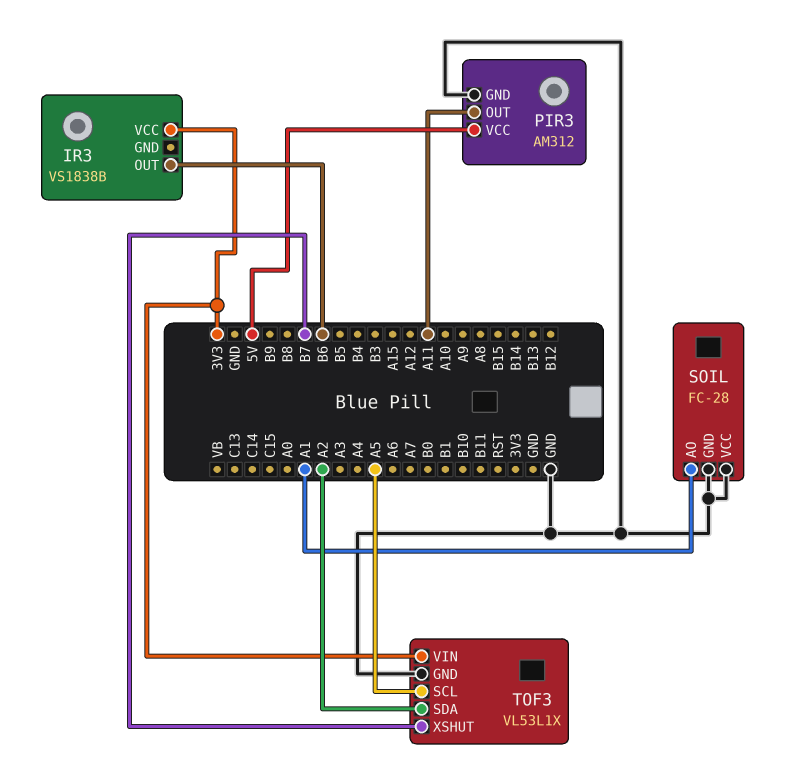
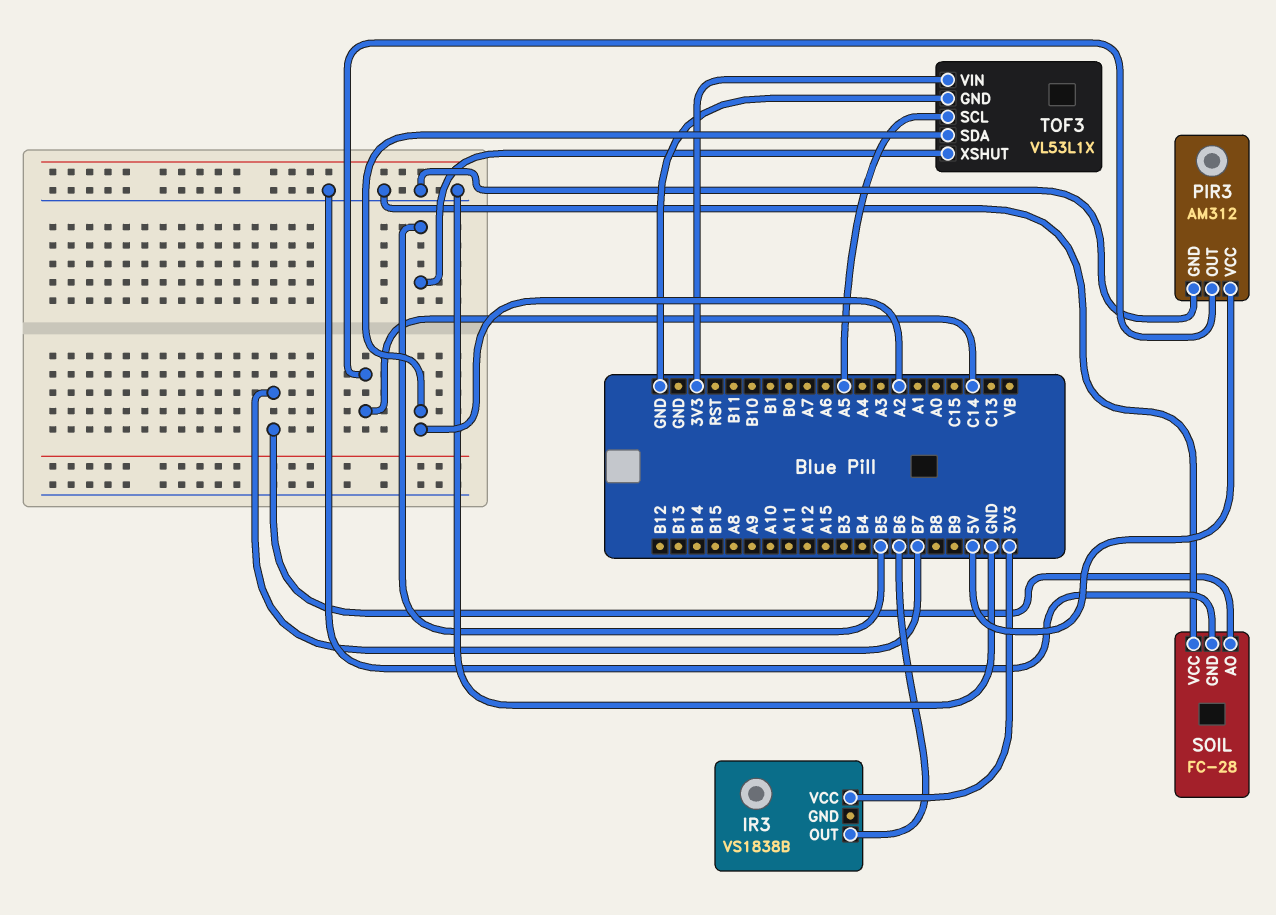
PIR3 pin OUT: A11 -> C14
SOIL pin AO: A1 -> B7
TOF3 pin XSHUT: B7 -> B5

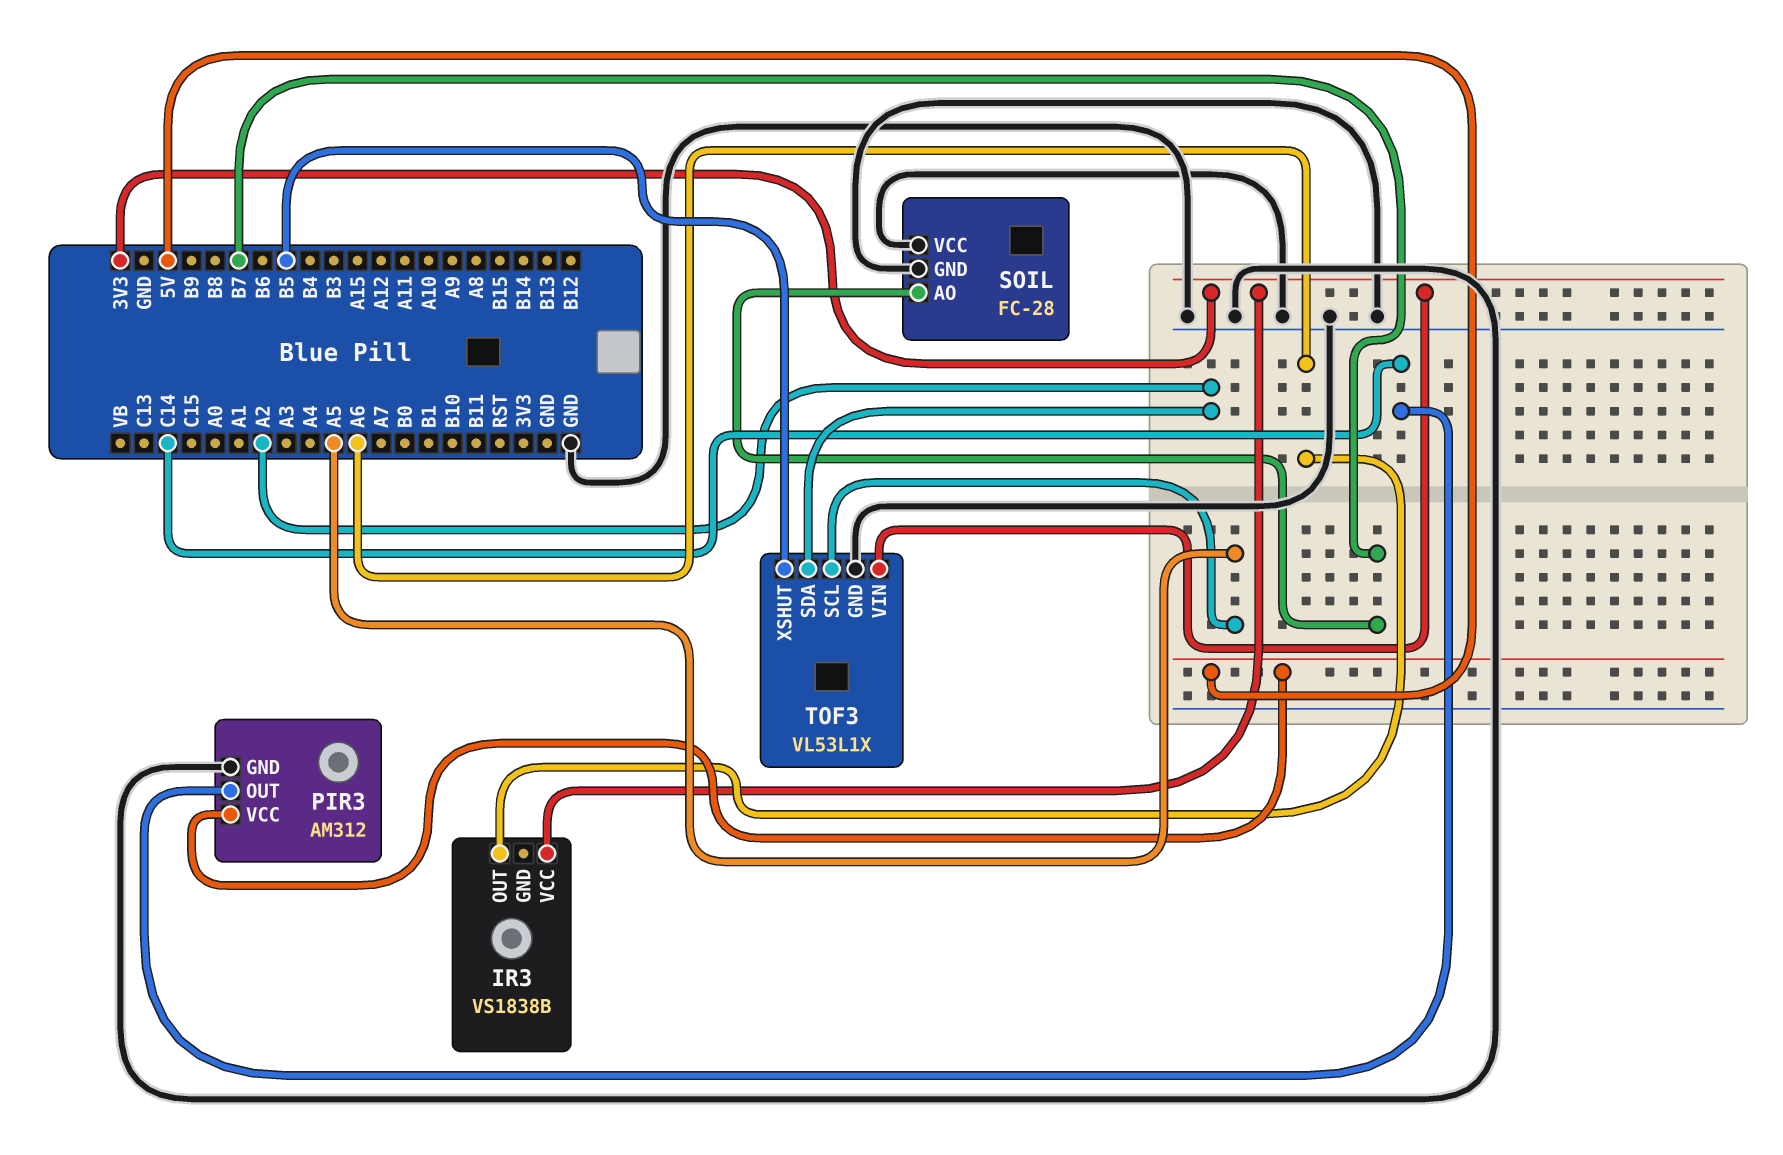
IR3 pin OUT: B6 -> A6

